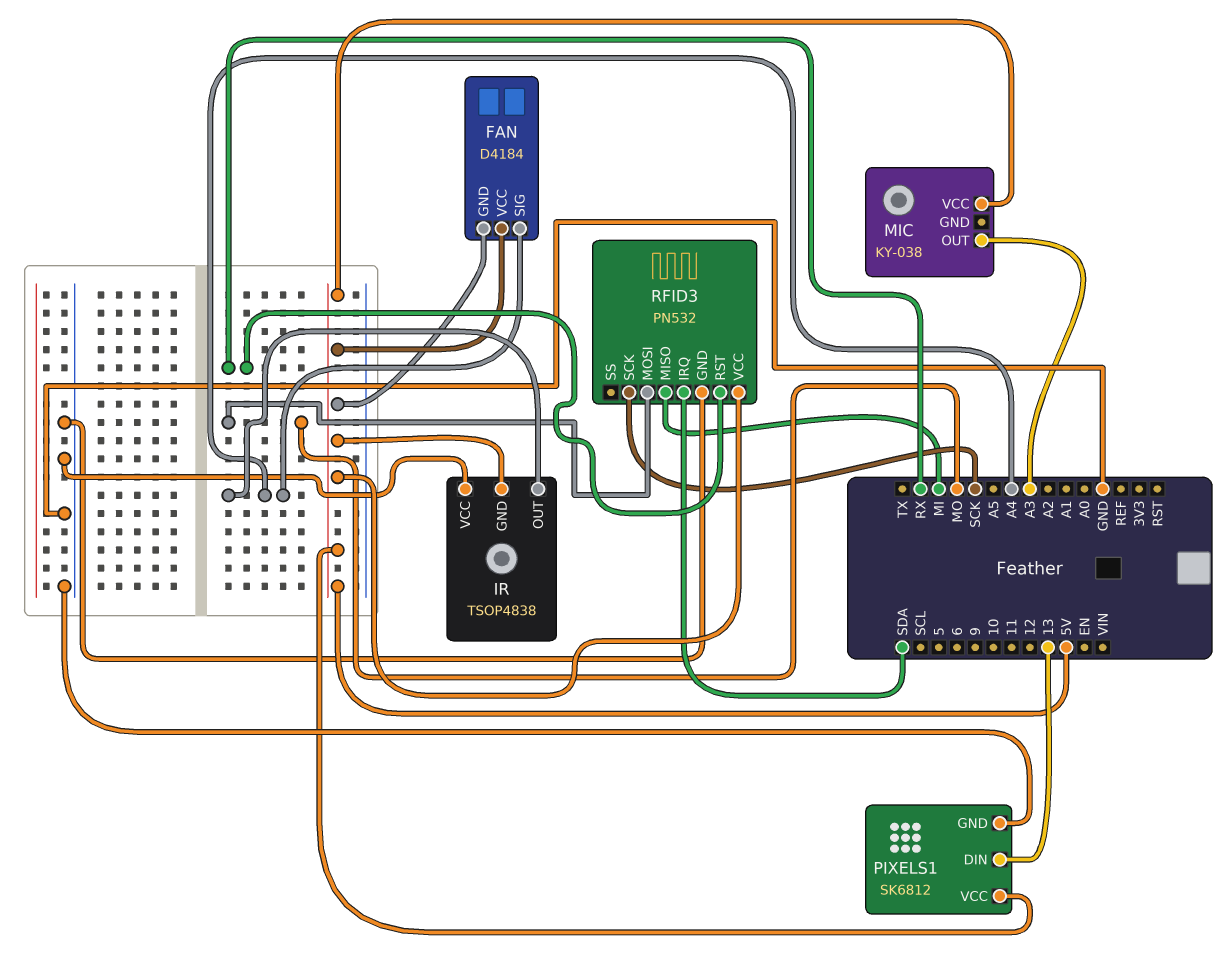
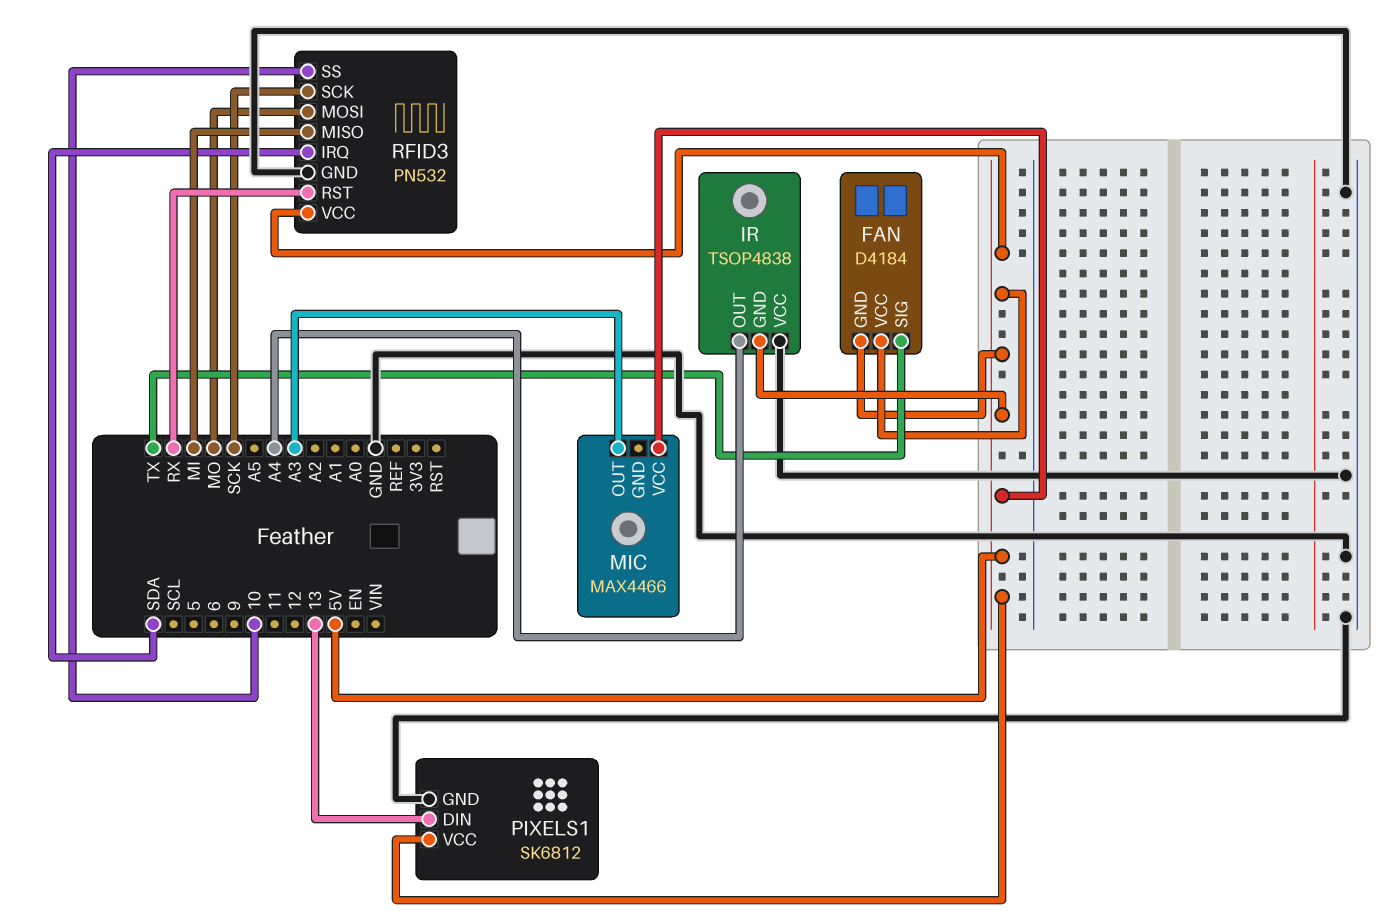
FAN pin SIG: A4 -> TX
MIC: KY-038 -> MAX4466
RFID3 pin SS: none -> 10

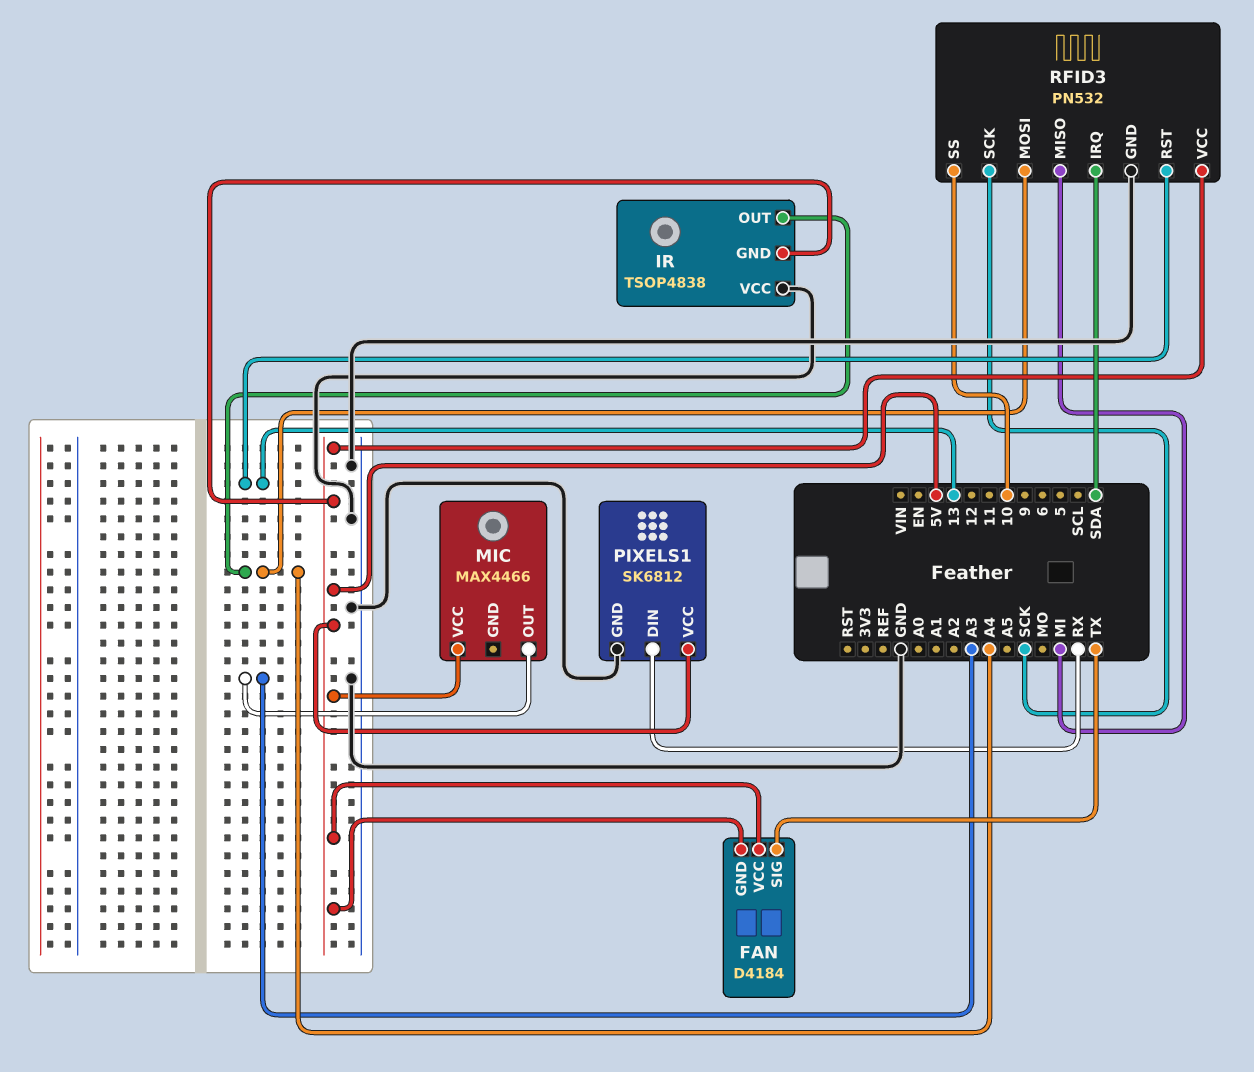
PIXELS1 pin DIN: 13 -> RX
RFID3 pin MOSI: MO -> A4
RFID3 pin RST: RX -> 13

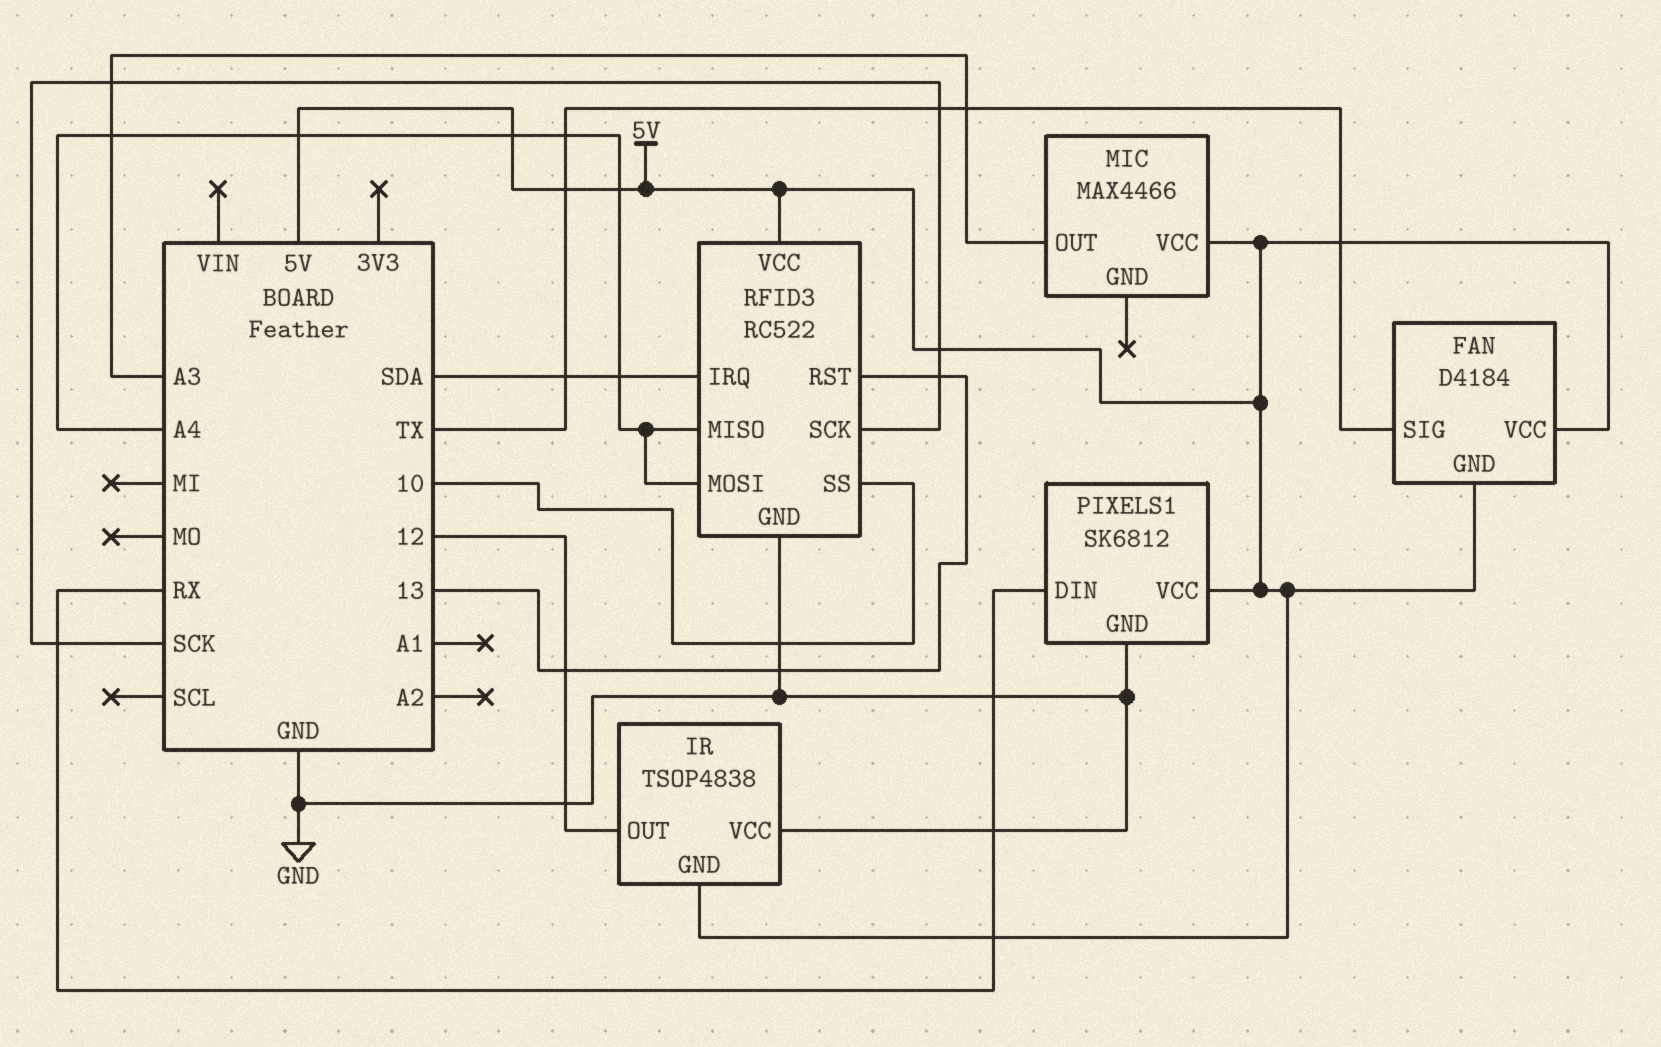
IR pin OUT: A4 -> 12
RFID3: PN532 -> RC522
RFID3 pin MISO: MI -> A4

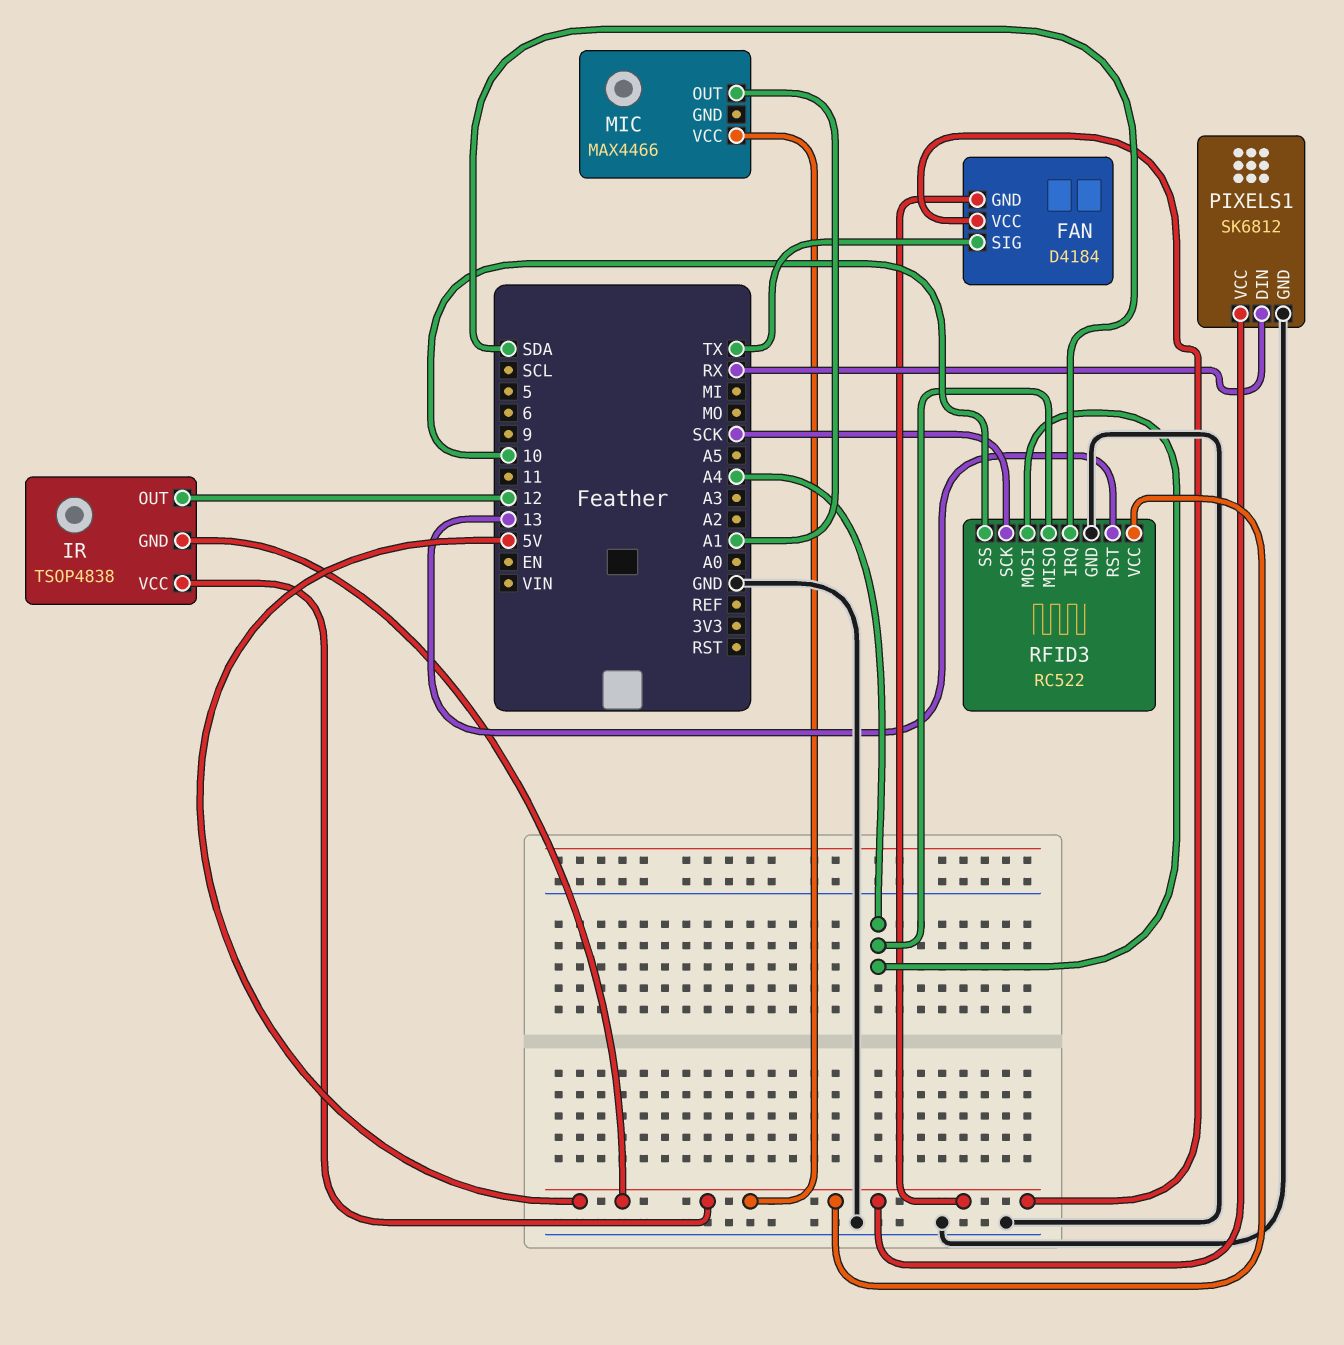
IR pin VCC: GND -> 5V
MIC pin OUT: A3 -> A1

